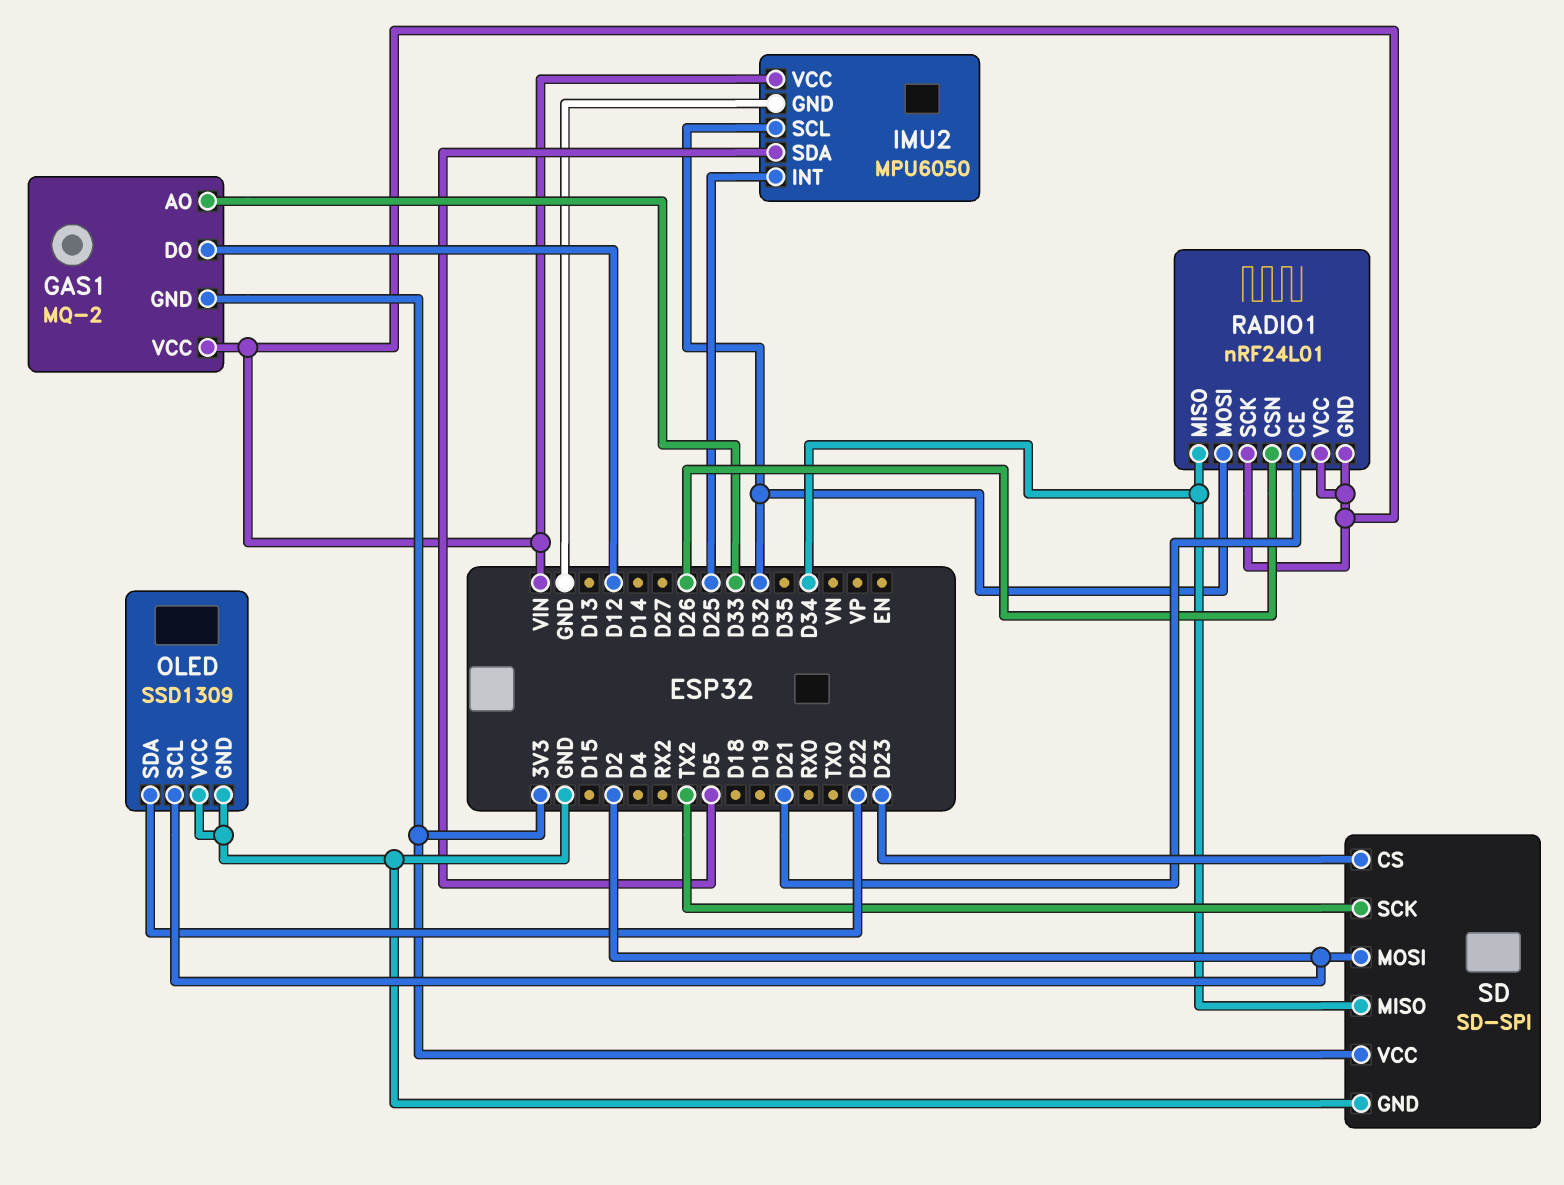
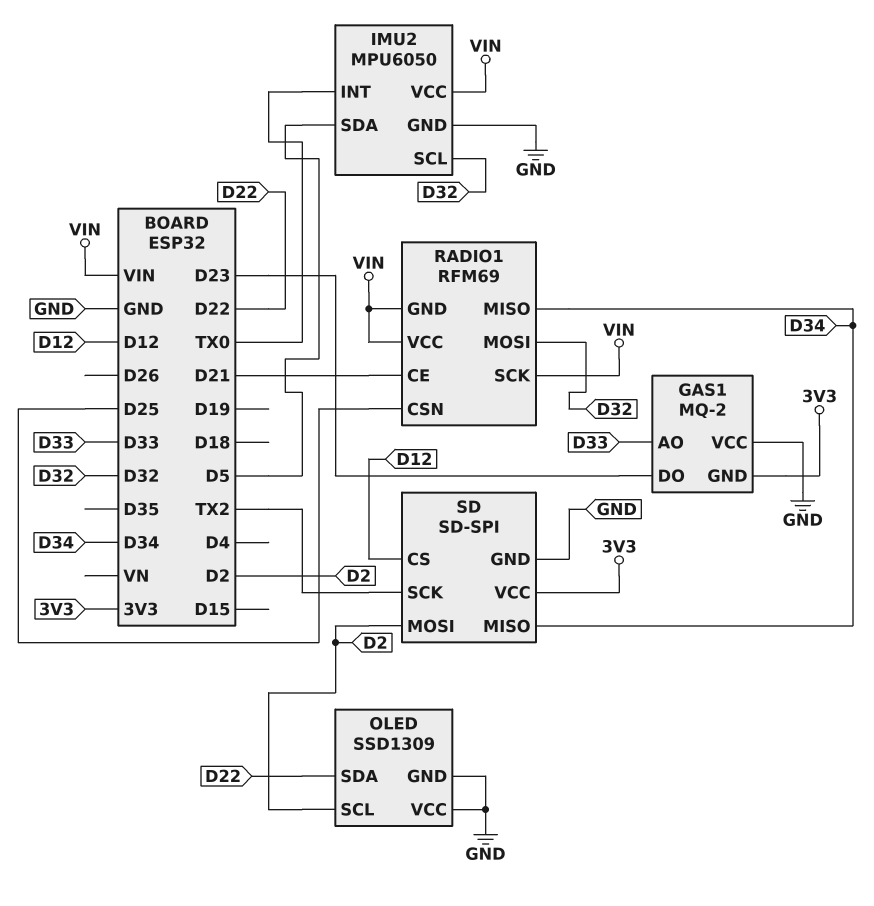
GAS1 pin DO: D12 -> D23
GAS1 pin VCC: VIN -> GND
IMU2 pin INT: D25 -> TX0
RADIO1: nRF24L01 -> RFM69
RADIO1 pin CSN: D26 -> D25
SD pin CS: D23 -> D12

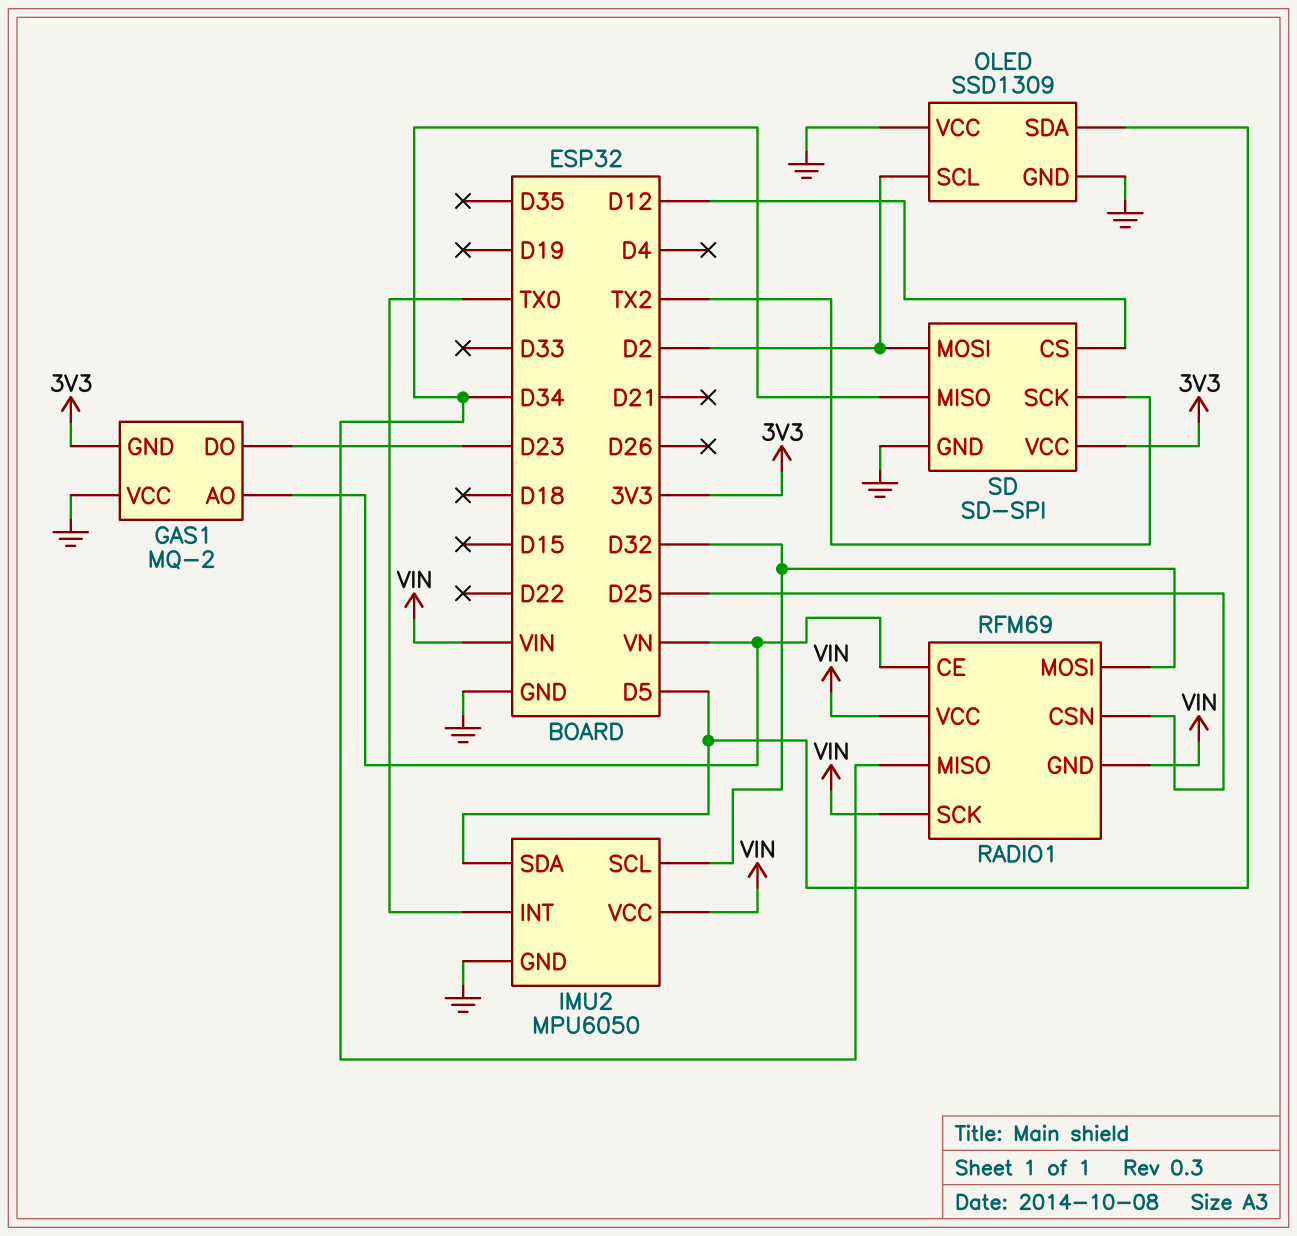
GAS1 pin AO: D33 -> VN
OLED pin SDA: D22 -> D5
RADIO1 pin CE: D21 -> VN

